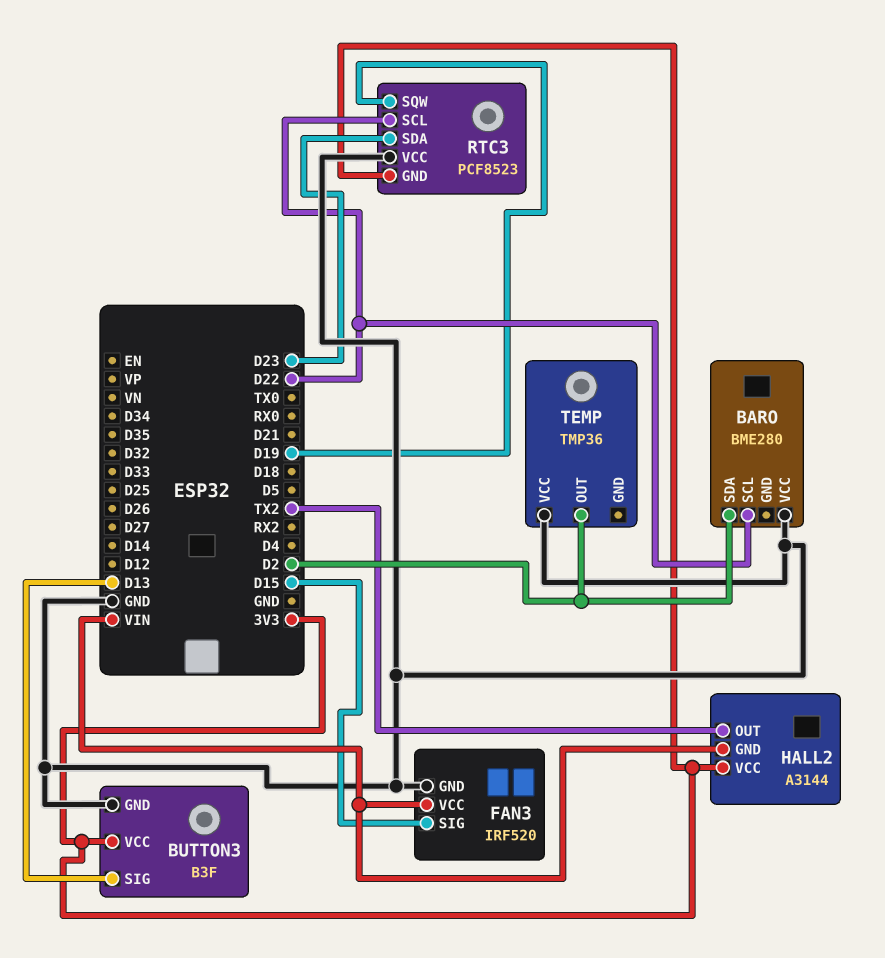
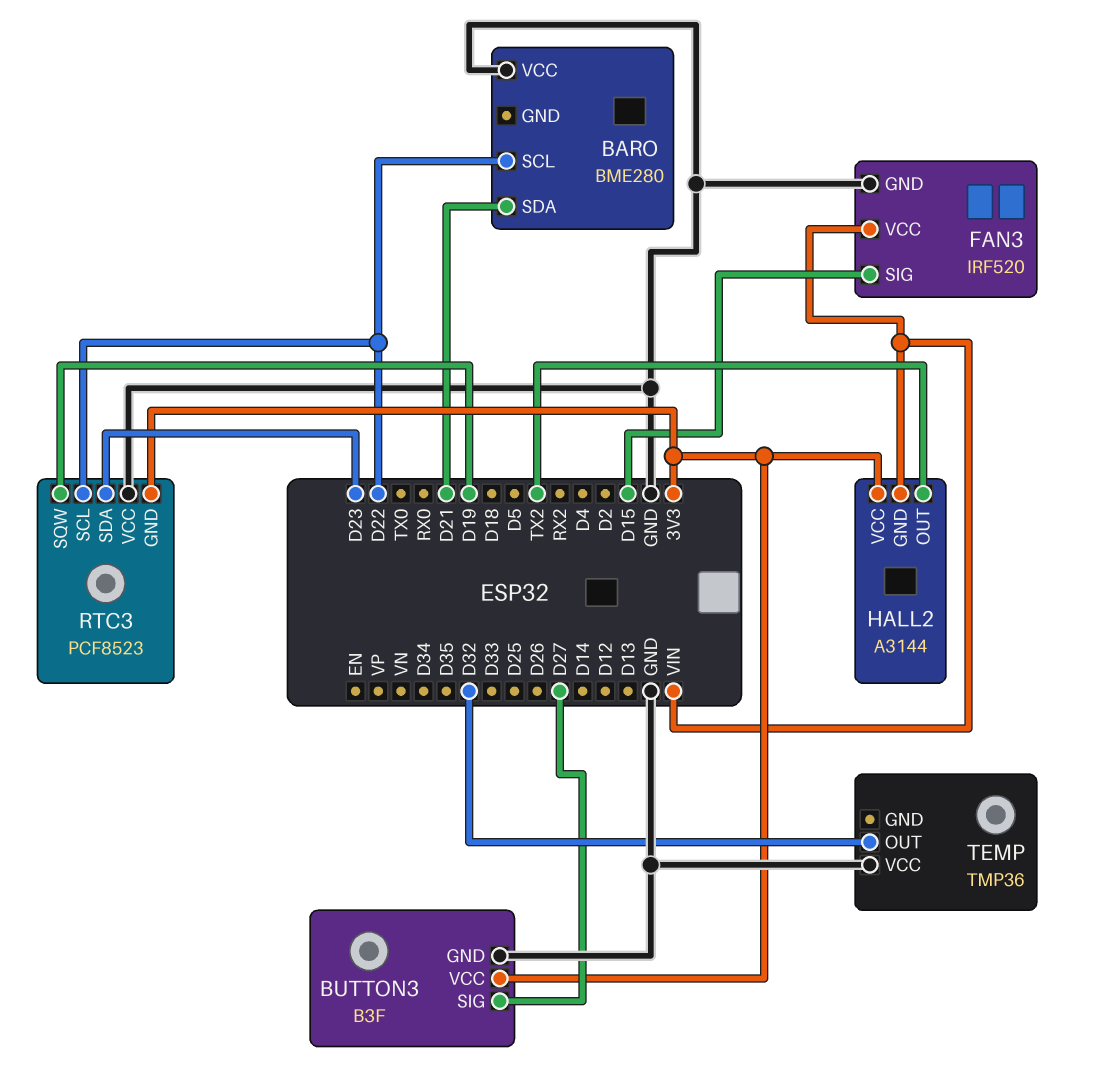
BARO pin SDA: D2 -> D21
BUTTON3 pin SIG: D13 -> D27
TEMP pin OUT: D2 -> D32

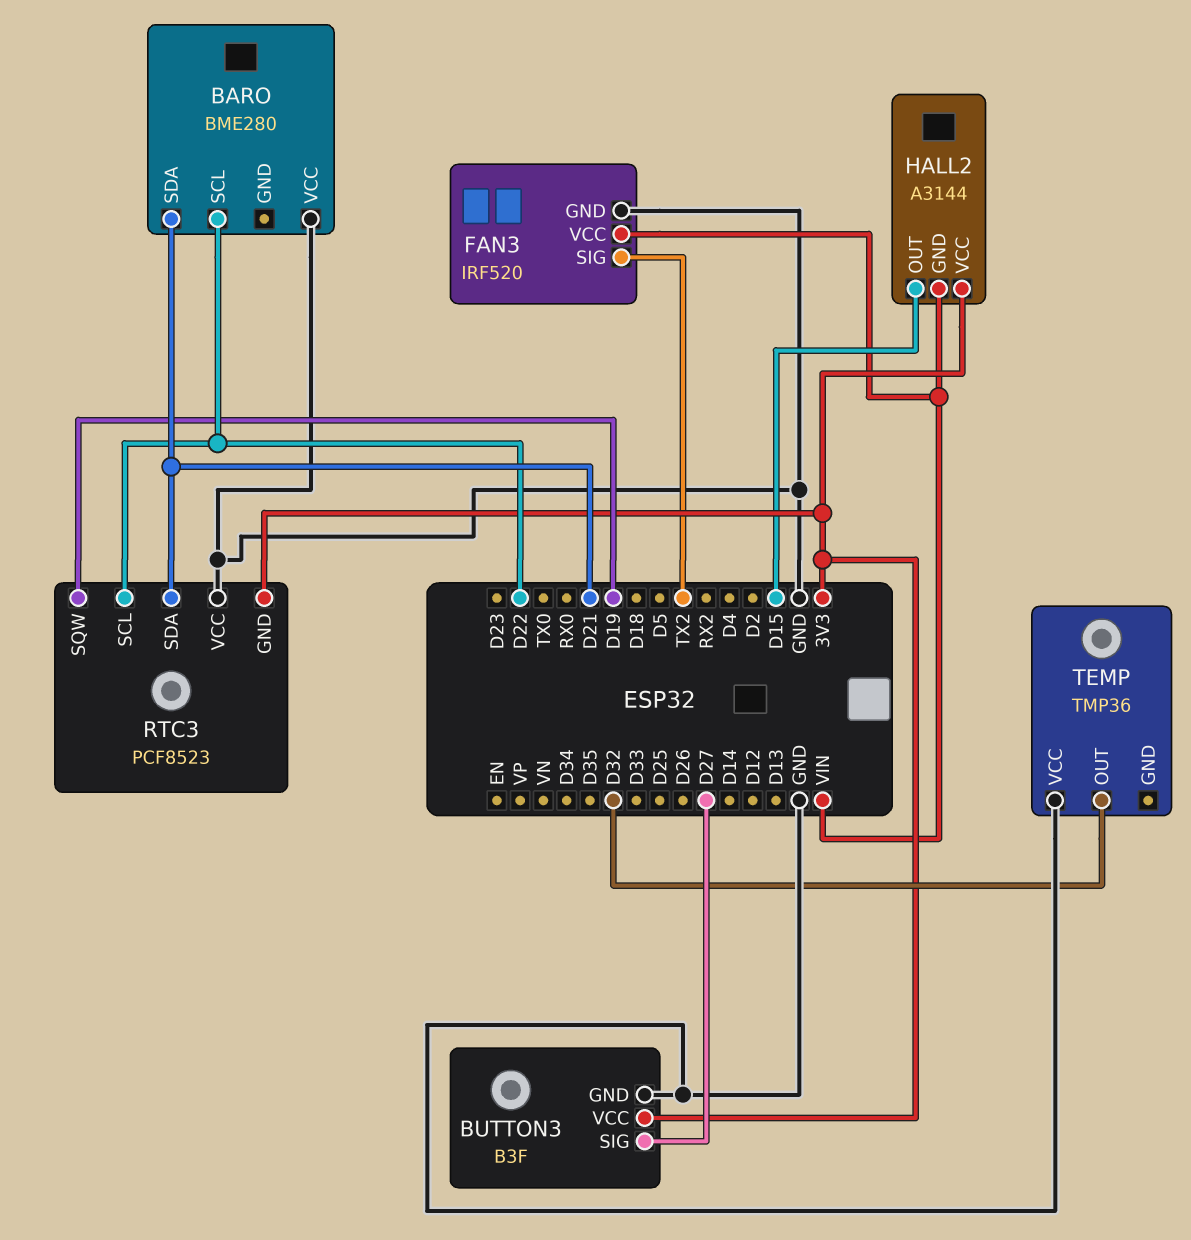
FAN3 pin SIG: D15 -> TX2
HALL2 pin OUT: TX2 -> D15
RTC3 pin SDA: D23 -> D21

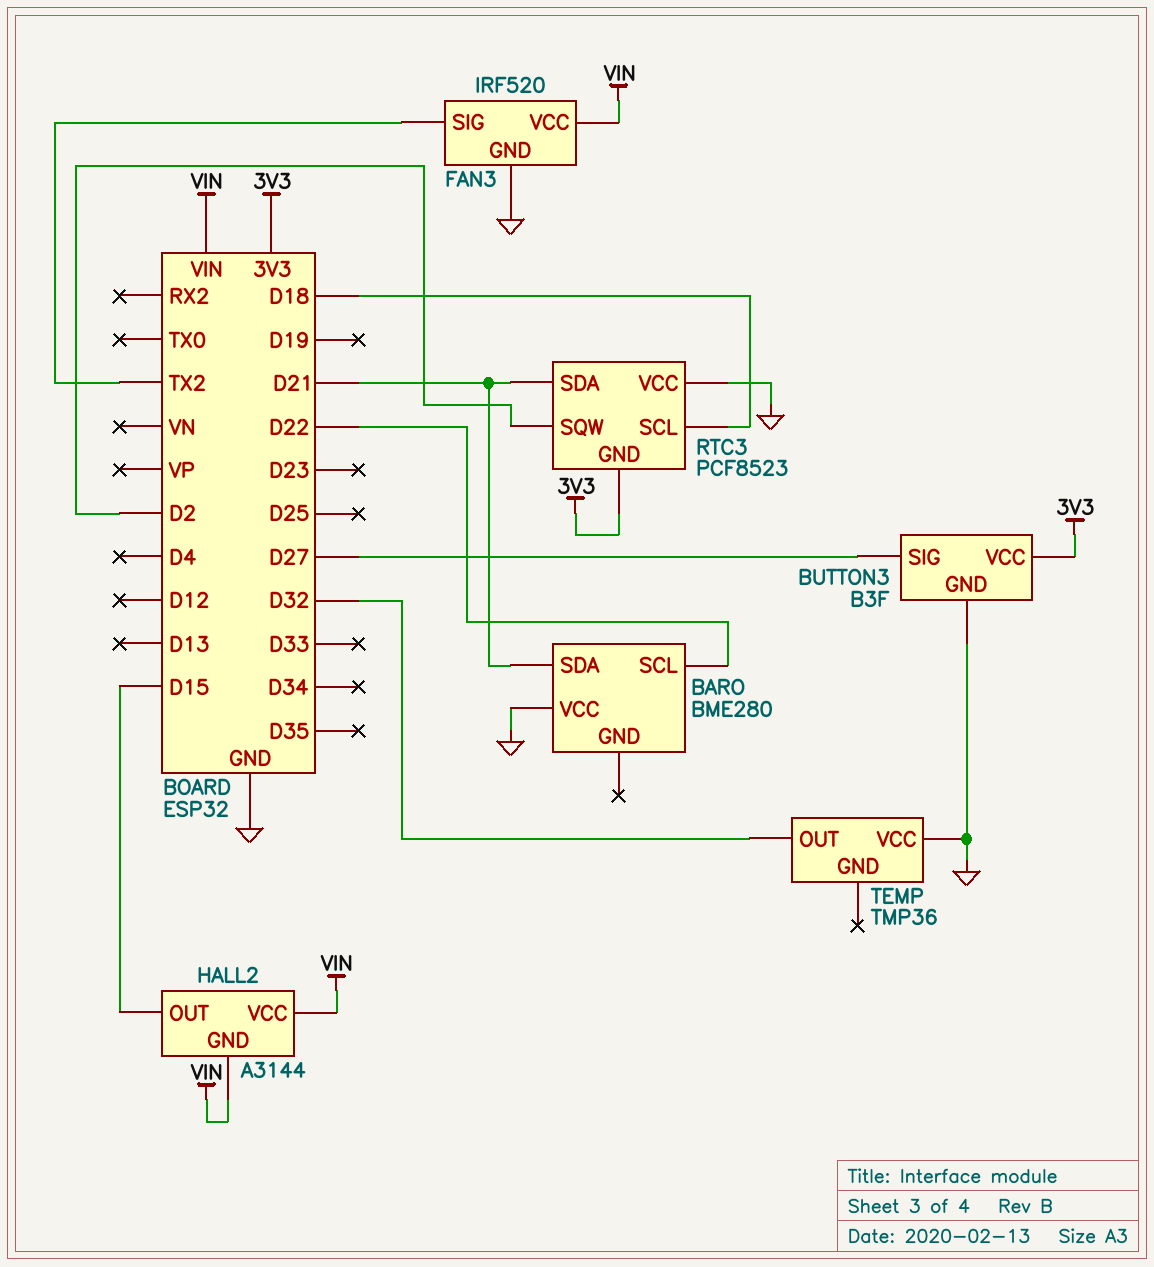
HALL2 pin VCC: 3V3 -> VIN
RTC3 pin SCL: D22 -> D18
RTC3 pin SQW: D19 -> D2

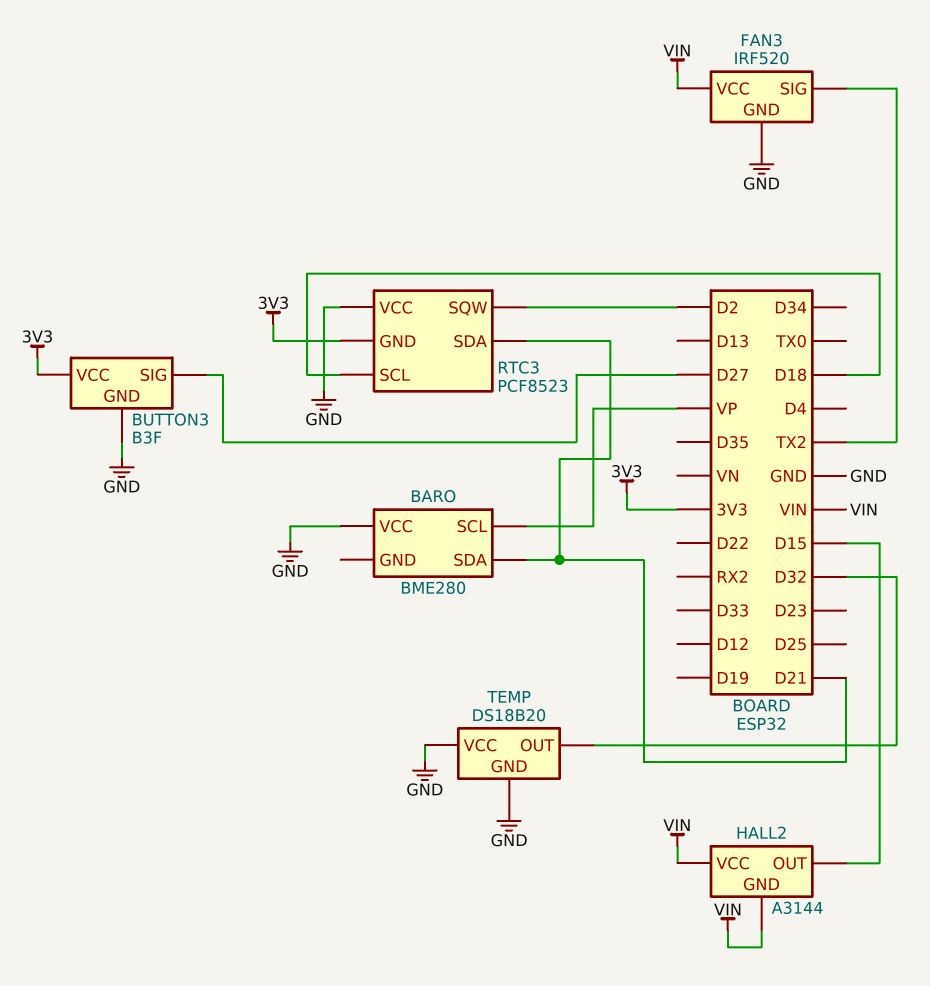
BARO pin SCL: D22 -> VP
TEMP: TMP36 -> DS18B20
TEMP pin GND: none -> GND

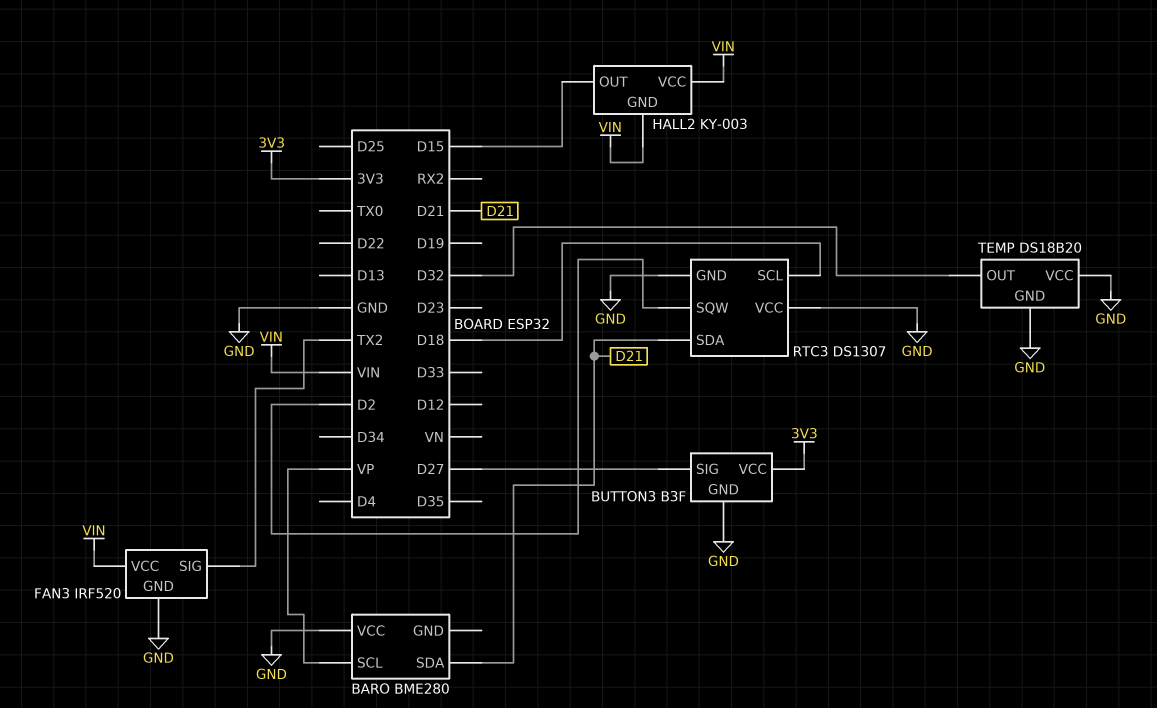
HALL2: A3144 -> KY-003
RTC3: PCF8523 -> DS1307
RTC3 pin GND: 3V3 -> GND

